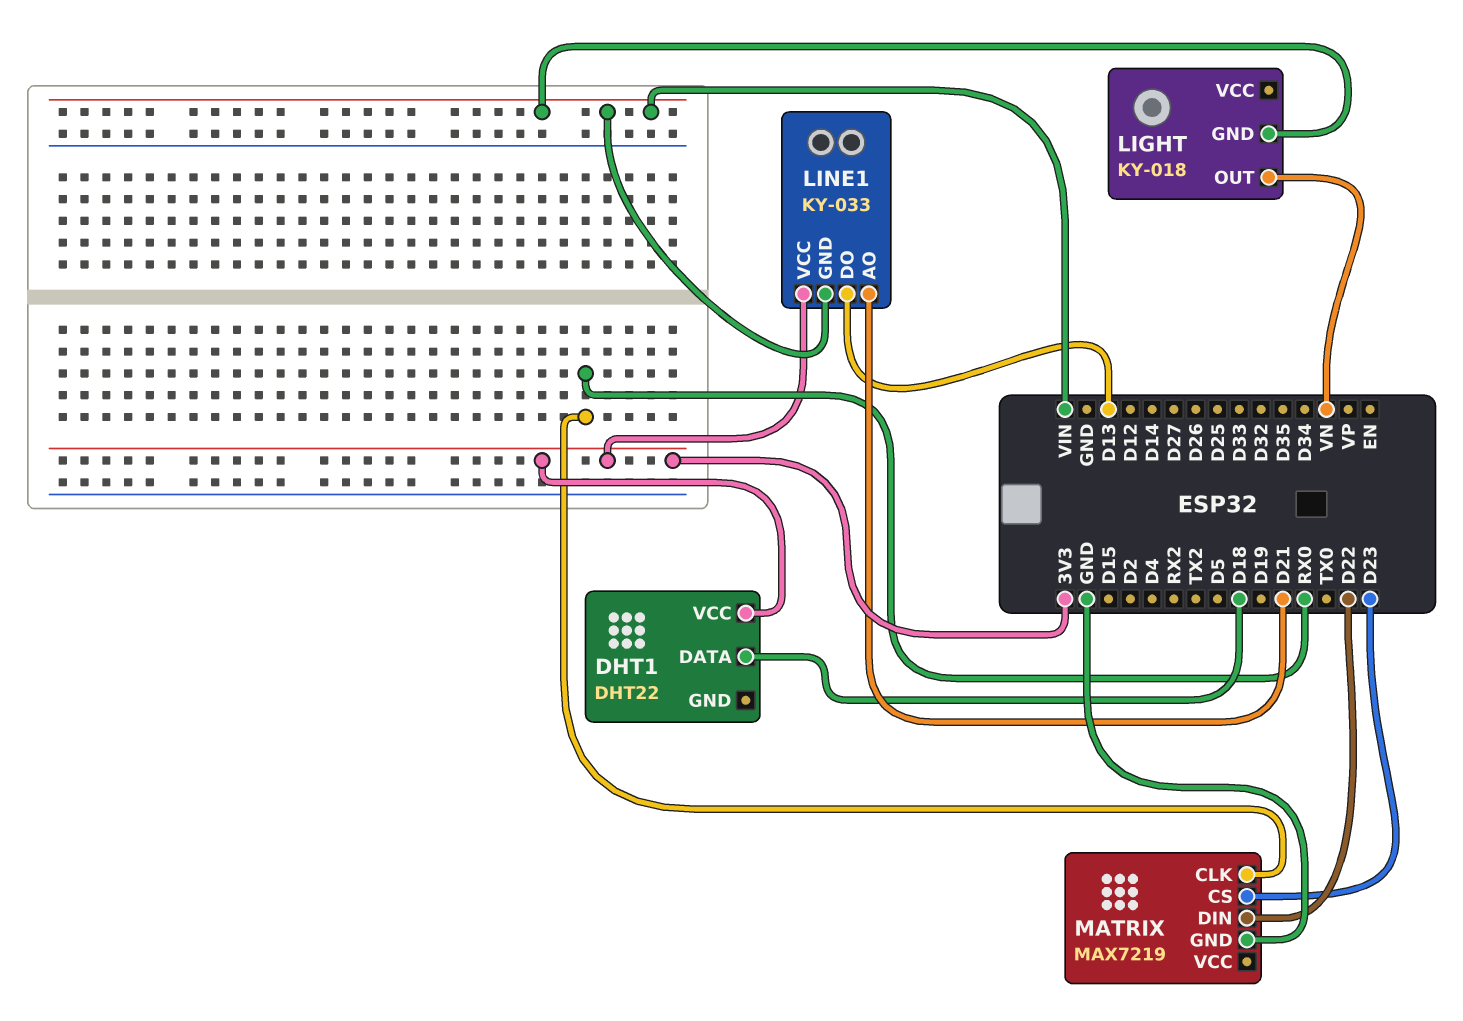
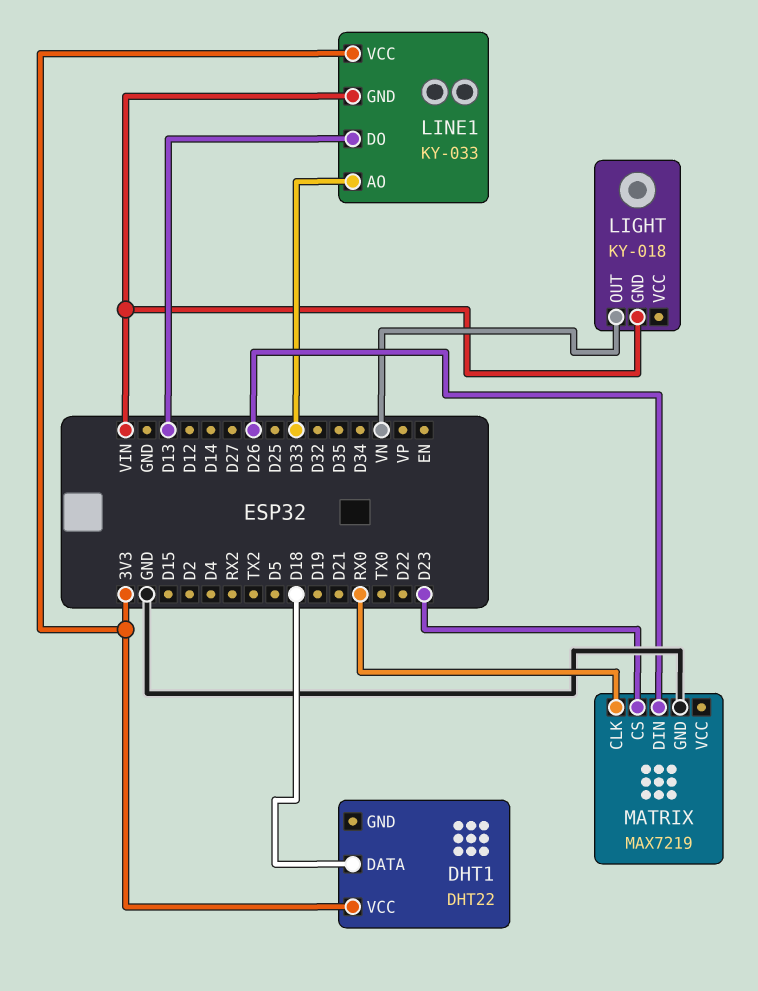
LINE1 pin AO: D21 -> D33
MATRIX pin DIN: D22 -> D26

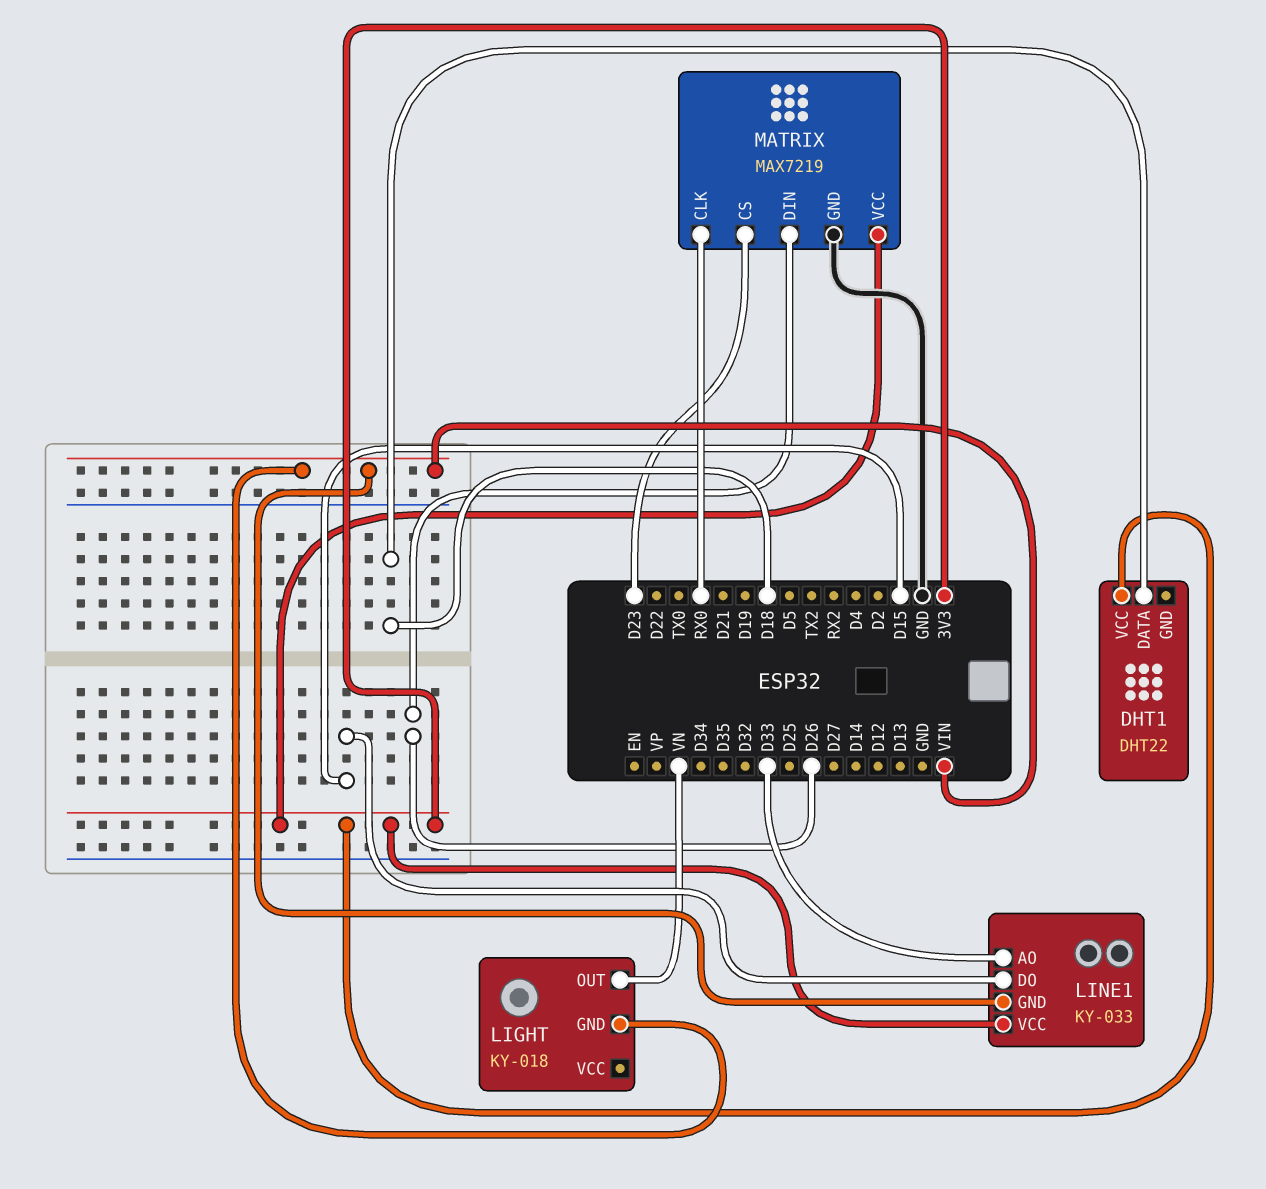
LINE1 pin DO: D13 -> D15
MATRIX pin VCC: none -> 3V3

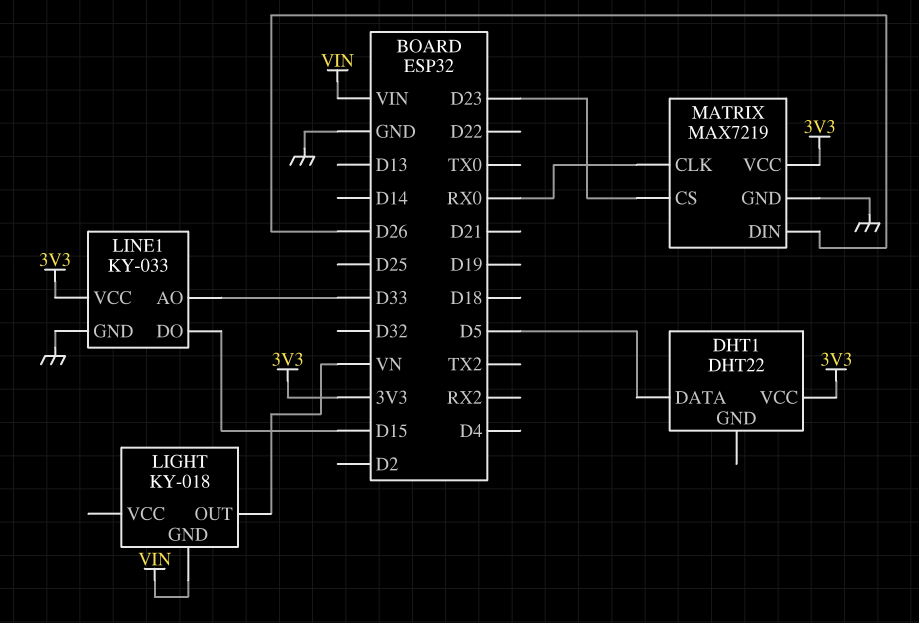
DHT1 pin DATA: D18 -> D5
LINE1 pin GND: VIN -> GND

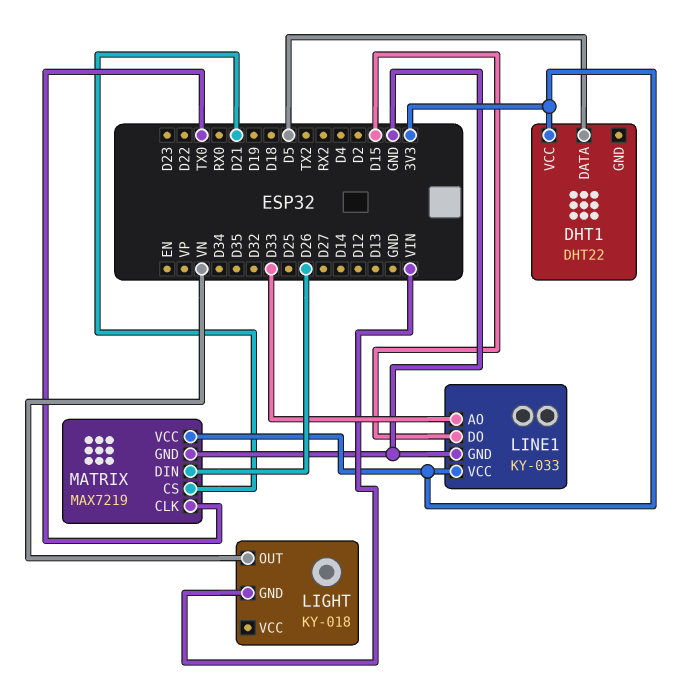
MATRIX pin CLK: RX0 -> TX0
MATRIX pin CS: D23 -> D21

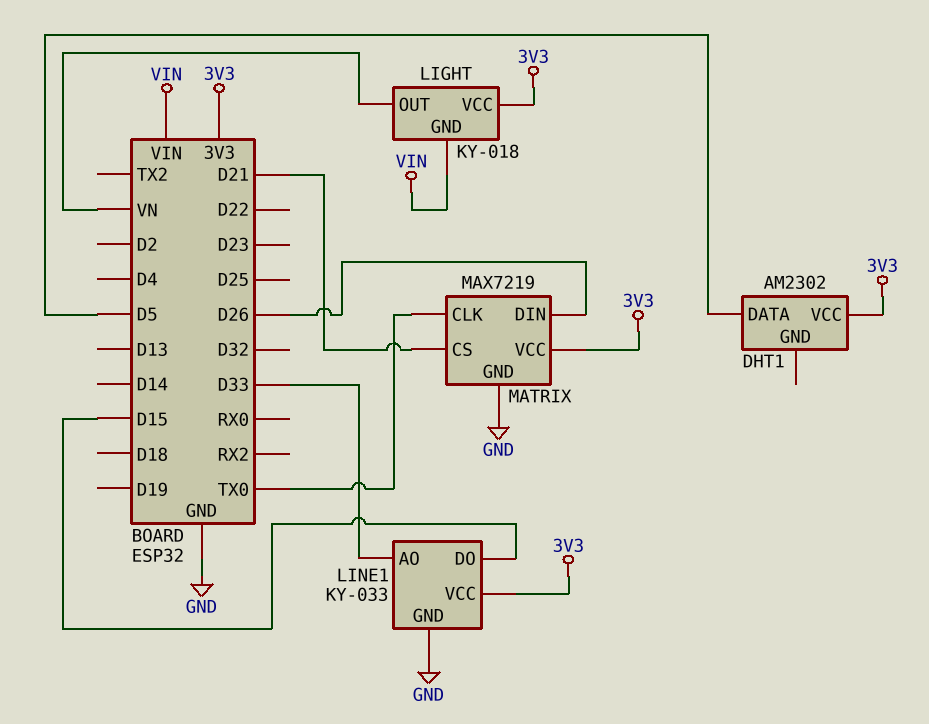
DHT1: DHT22 -> AM2302
LIGHT pin VCC: none -> 3V3

